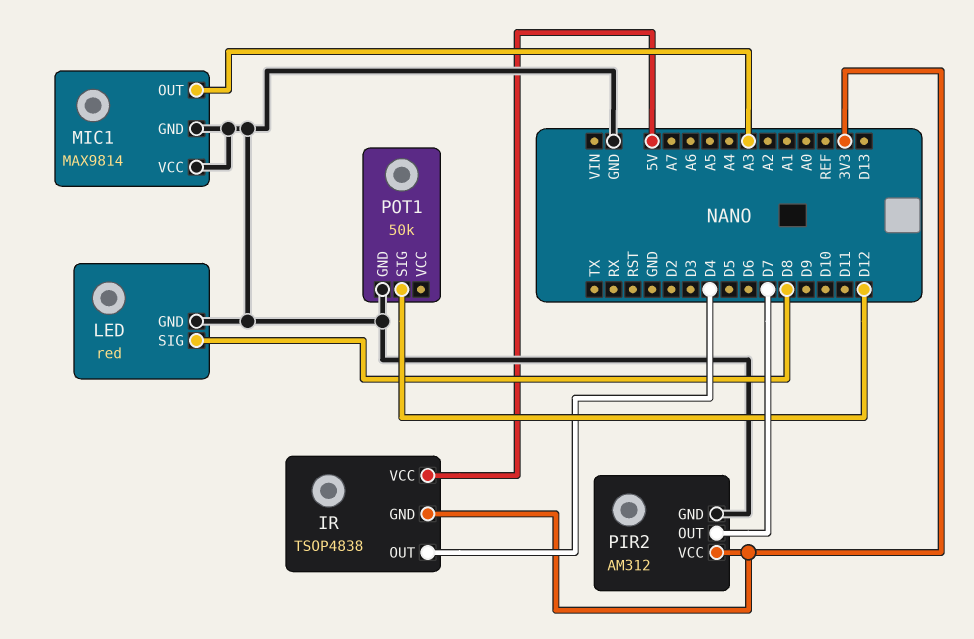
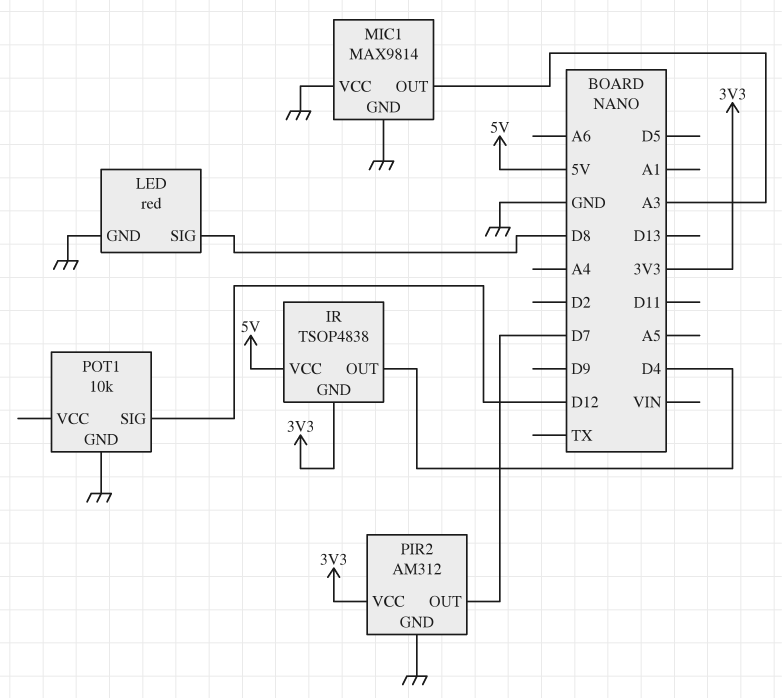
POT1: 50k -> 10k

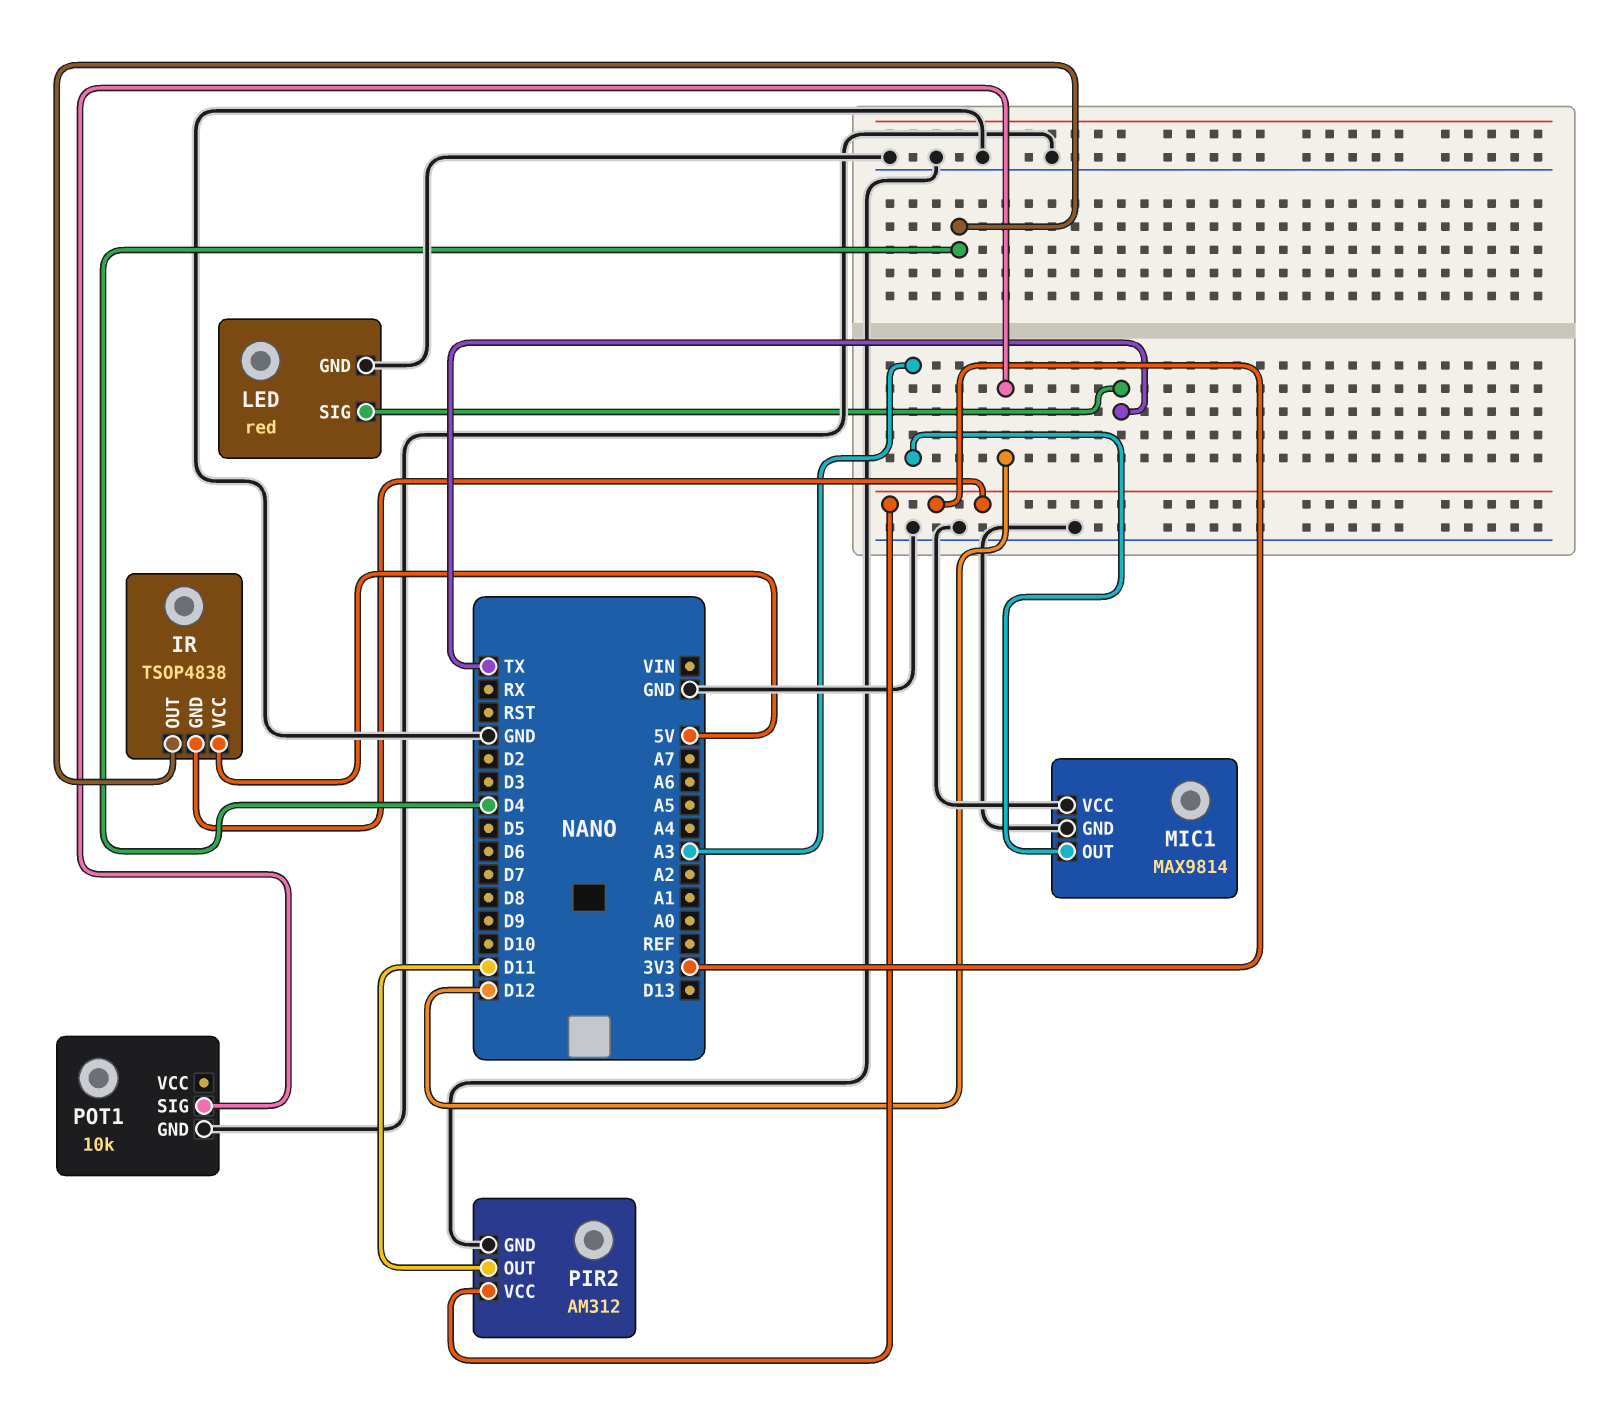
LED pin SIG: D8 -> TX
PIR2 pin OUT: D7 -> D11

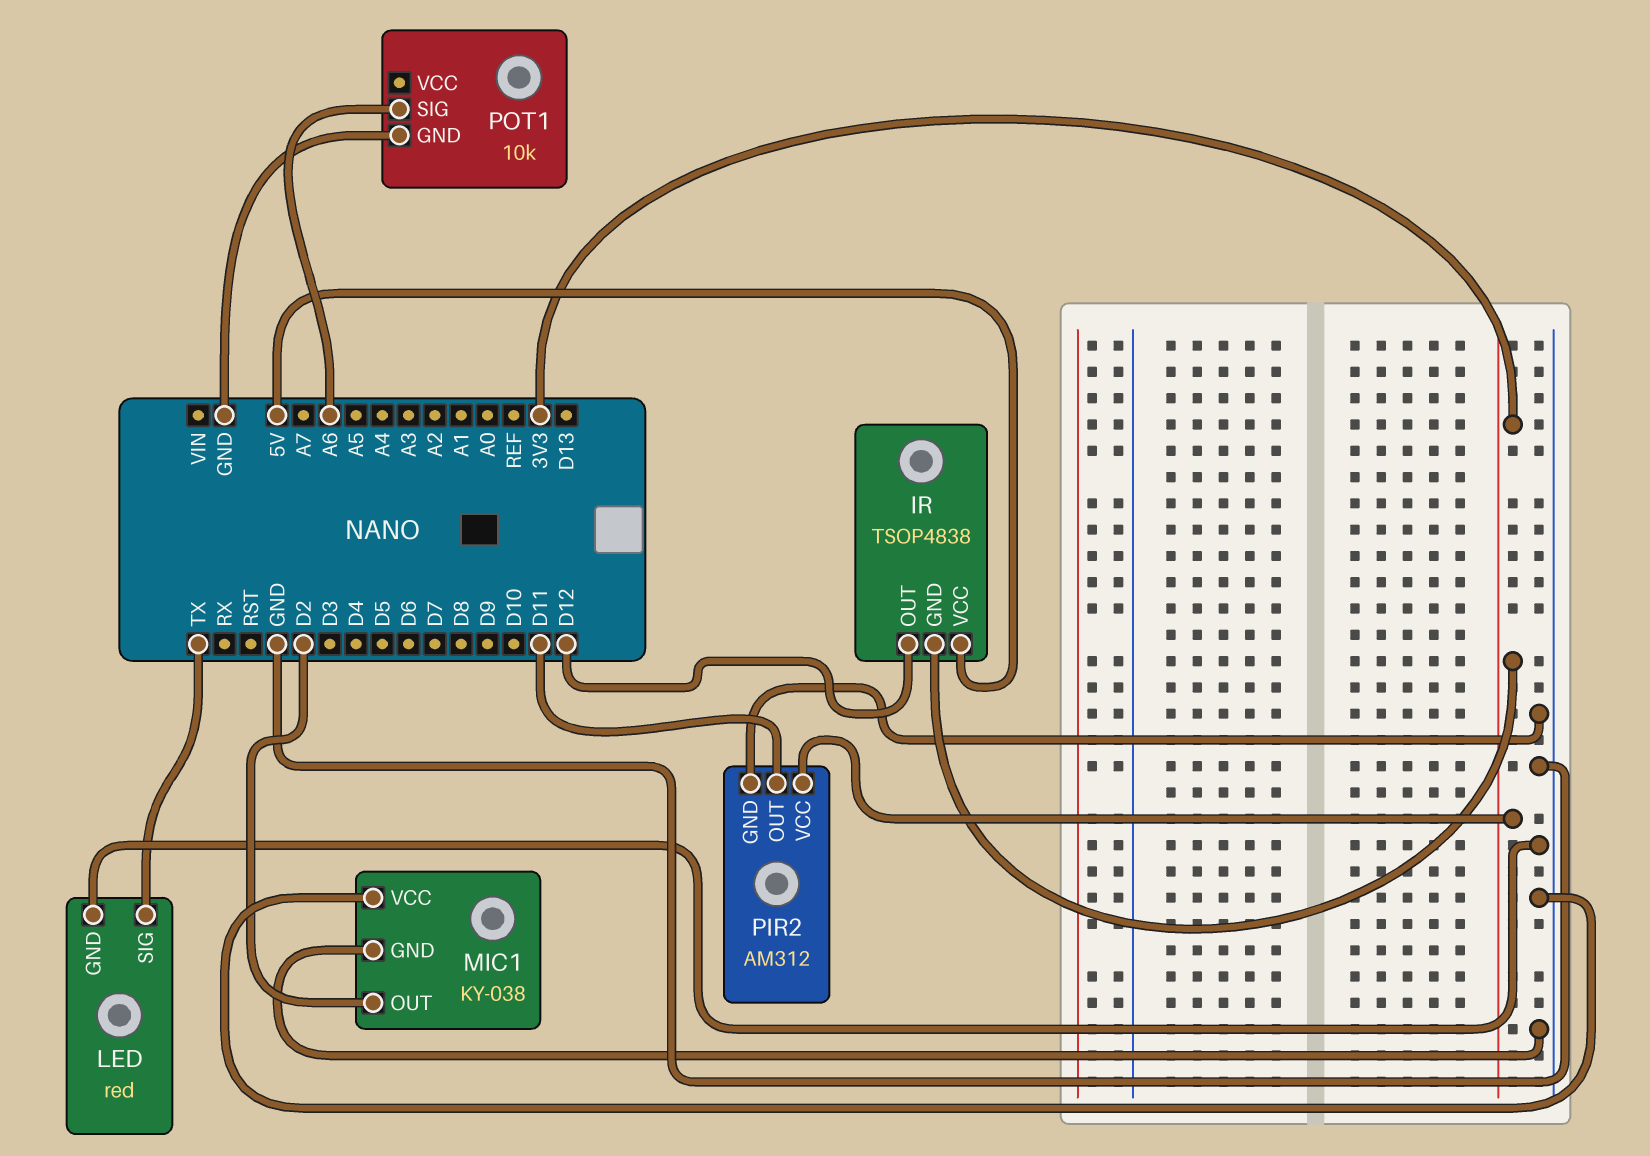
IR pin OUT: D4 -> D12
MIC1: MAX9814 -> KY-038
MIC1 pin OUT: A3 -> D2
POT1 pin SIG: D12 -> A6

